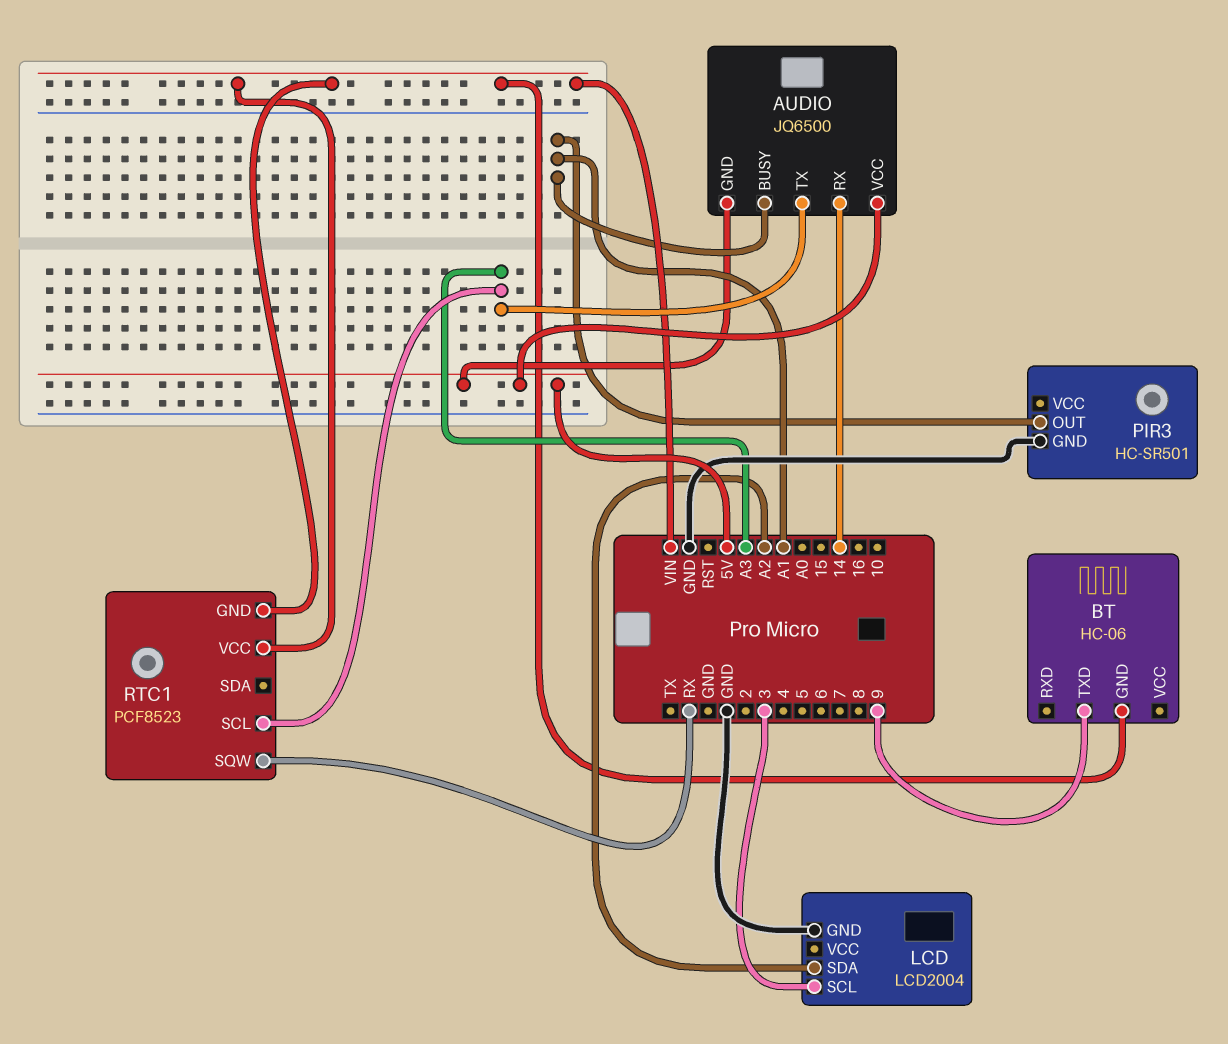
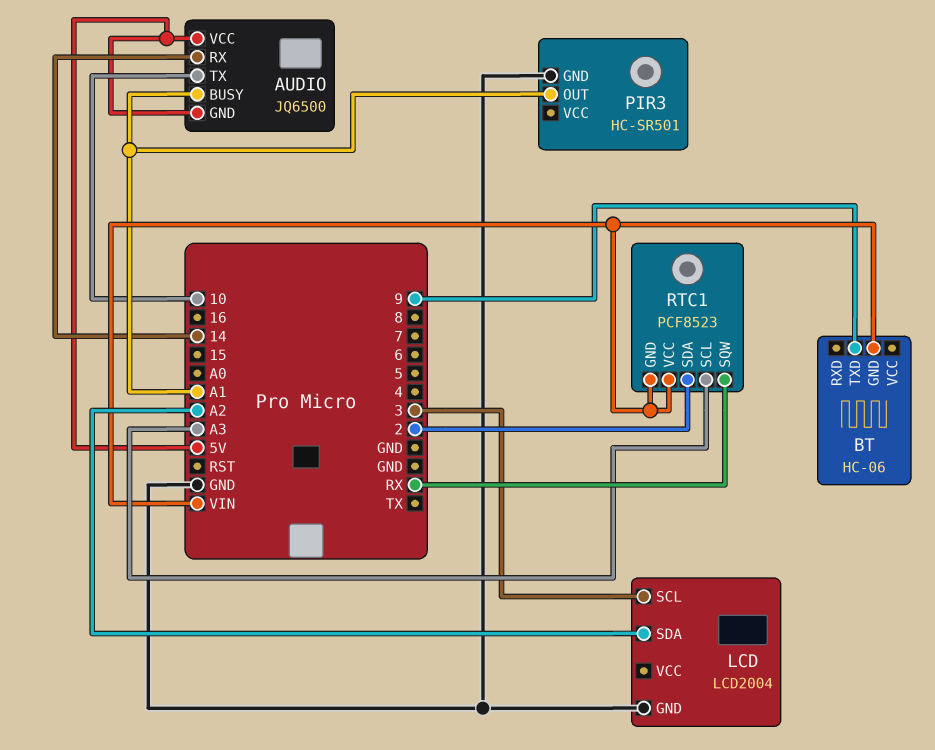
AUDIO pin TX: A3 -> 10
RTC1 pin SDA: none -> 2

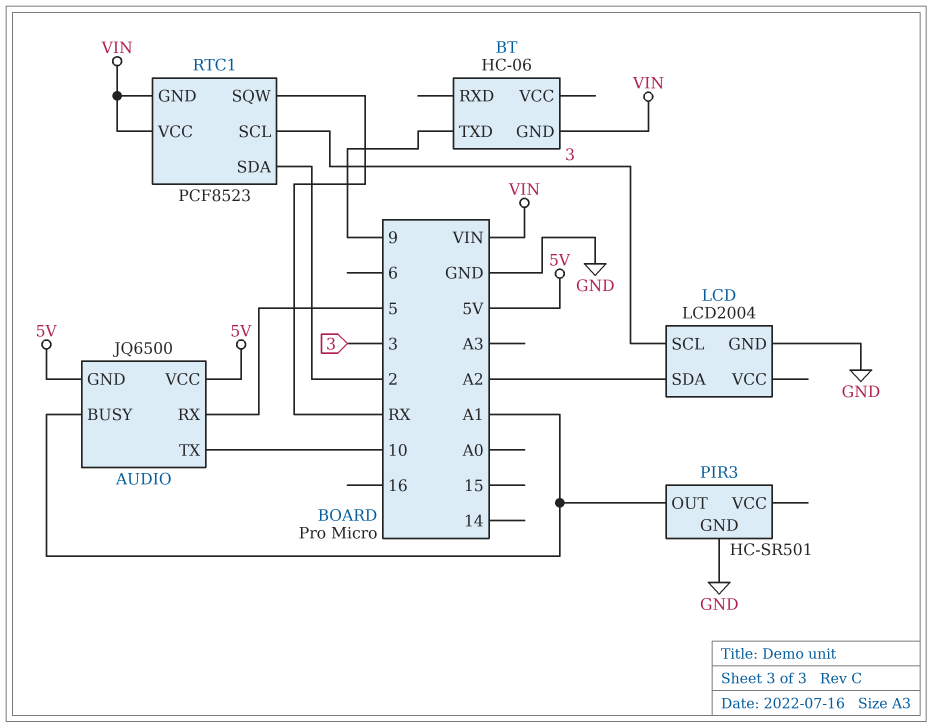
AUDIO pin RX: 14 -> 5
RTC1 pin SCL: A3 -> 3

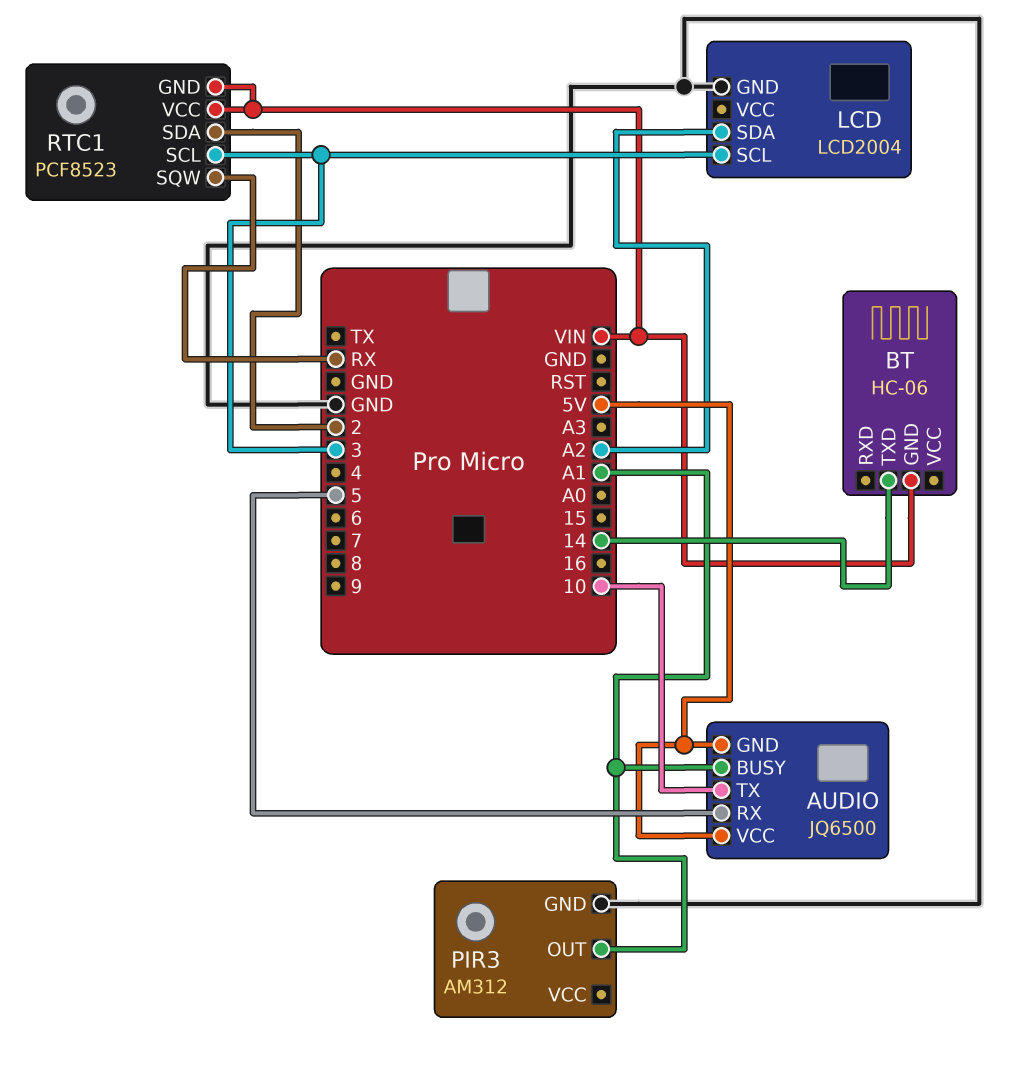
BT pin TXD: 9 -> 14
PIR3: HC-SR501 -> AM312

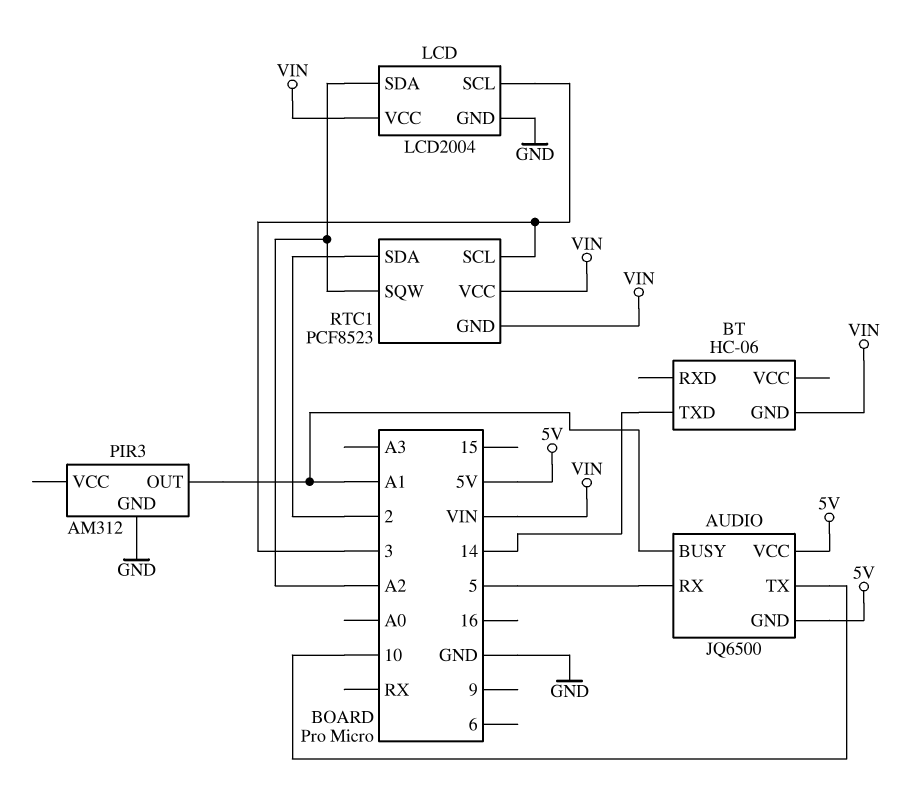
LCD pin VCC: none -> VIN
RTC1 pin SQW: RX -> A2

